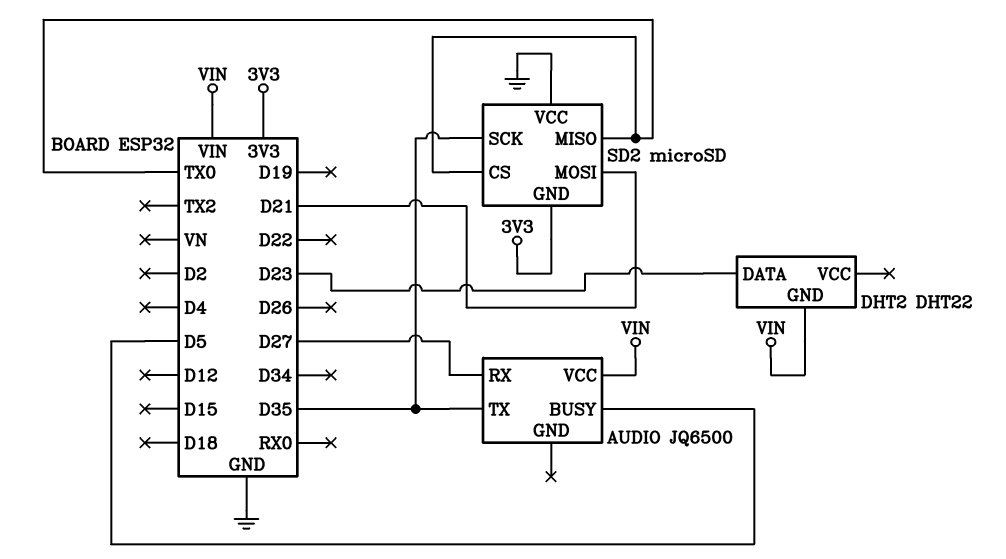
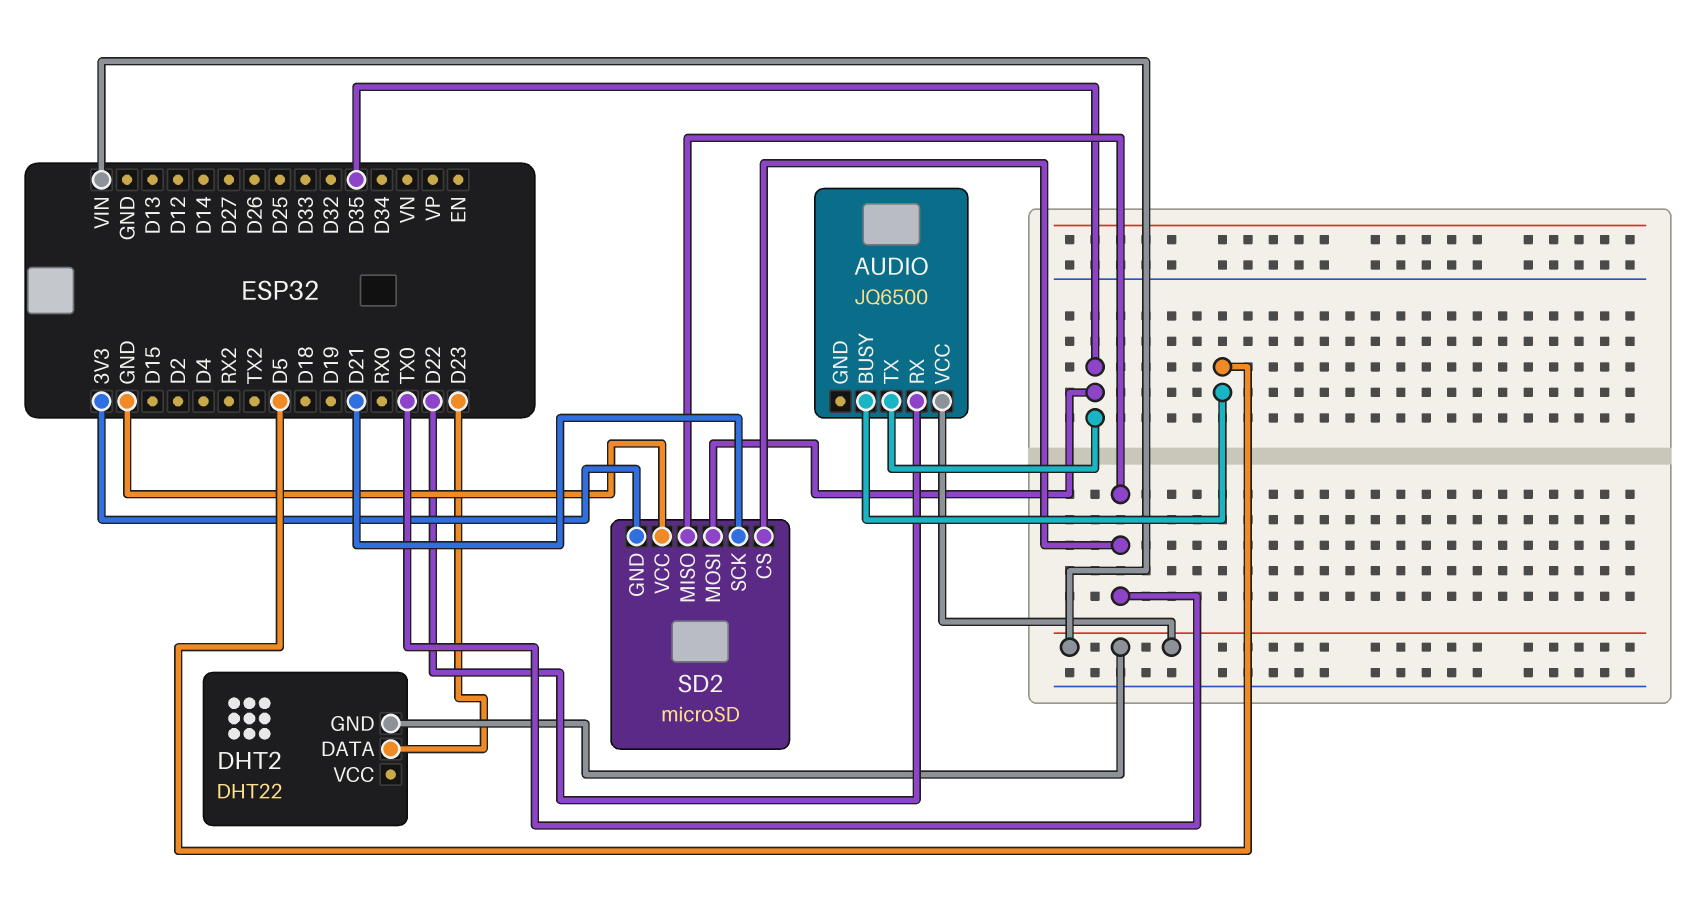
AUDIO pin RX: D27 -> D22
SD2 pin MOSI: D21 -> D35
SD2 pin SCK: D35 -> D21

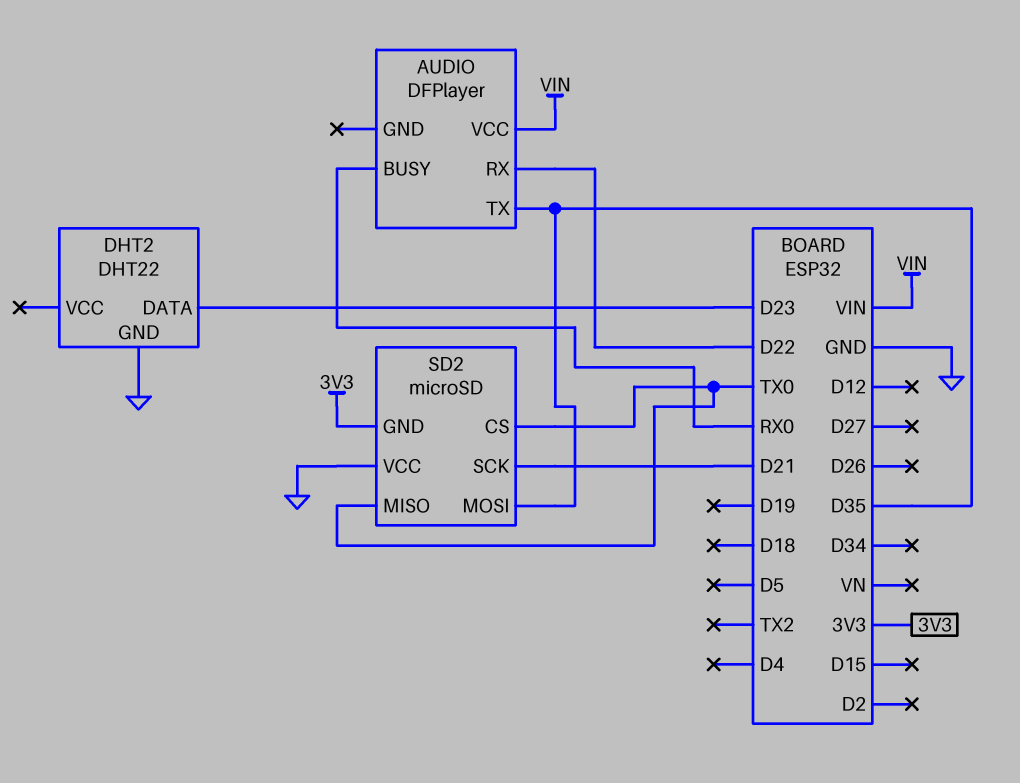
AUDIO: JQ6500 -> DFPlayer
AUDIO pin BUSY: D5 -> RX0
DHT2 pin GND: VIN -> GND

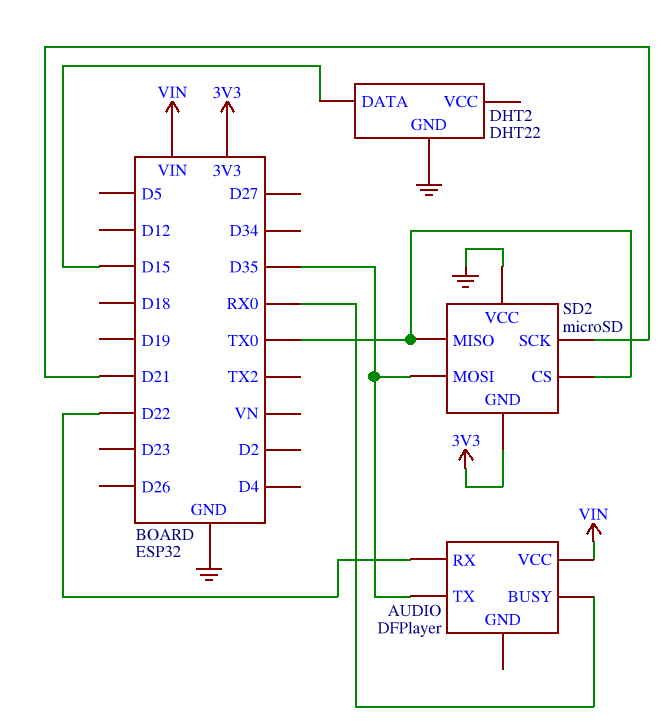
DHT2 pin DATA: D23 -> D15

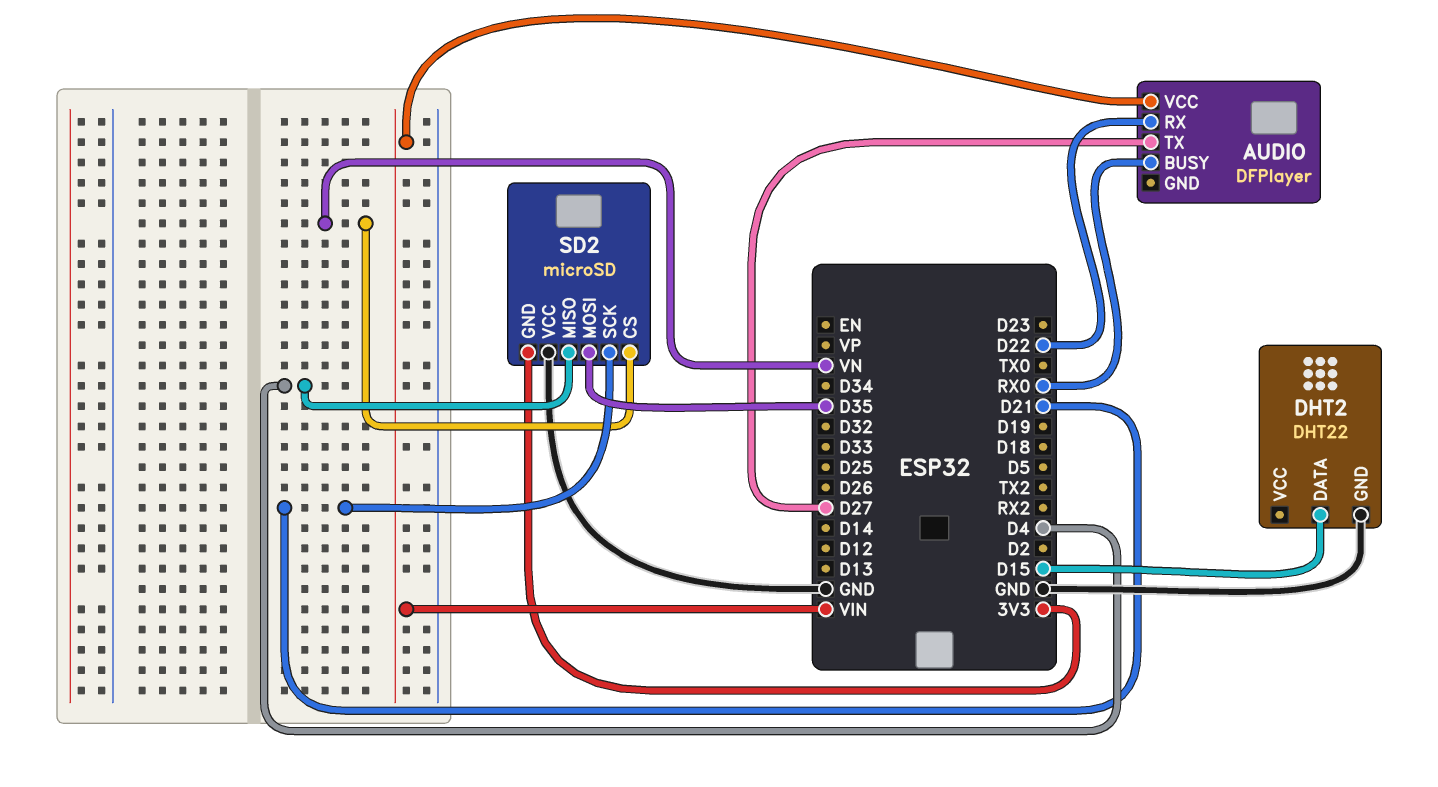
AUDIO pin TX: D35 -> D27
SD2 pin CS: TX0 -> VN
SD2 pin MISO: TX0 -> D4

